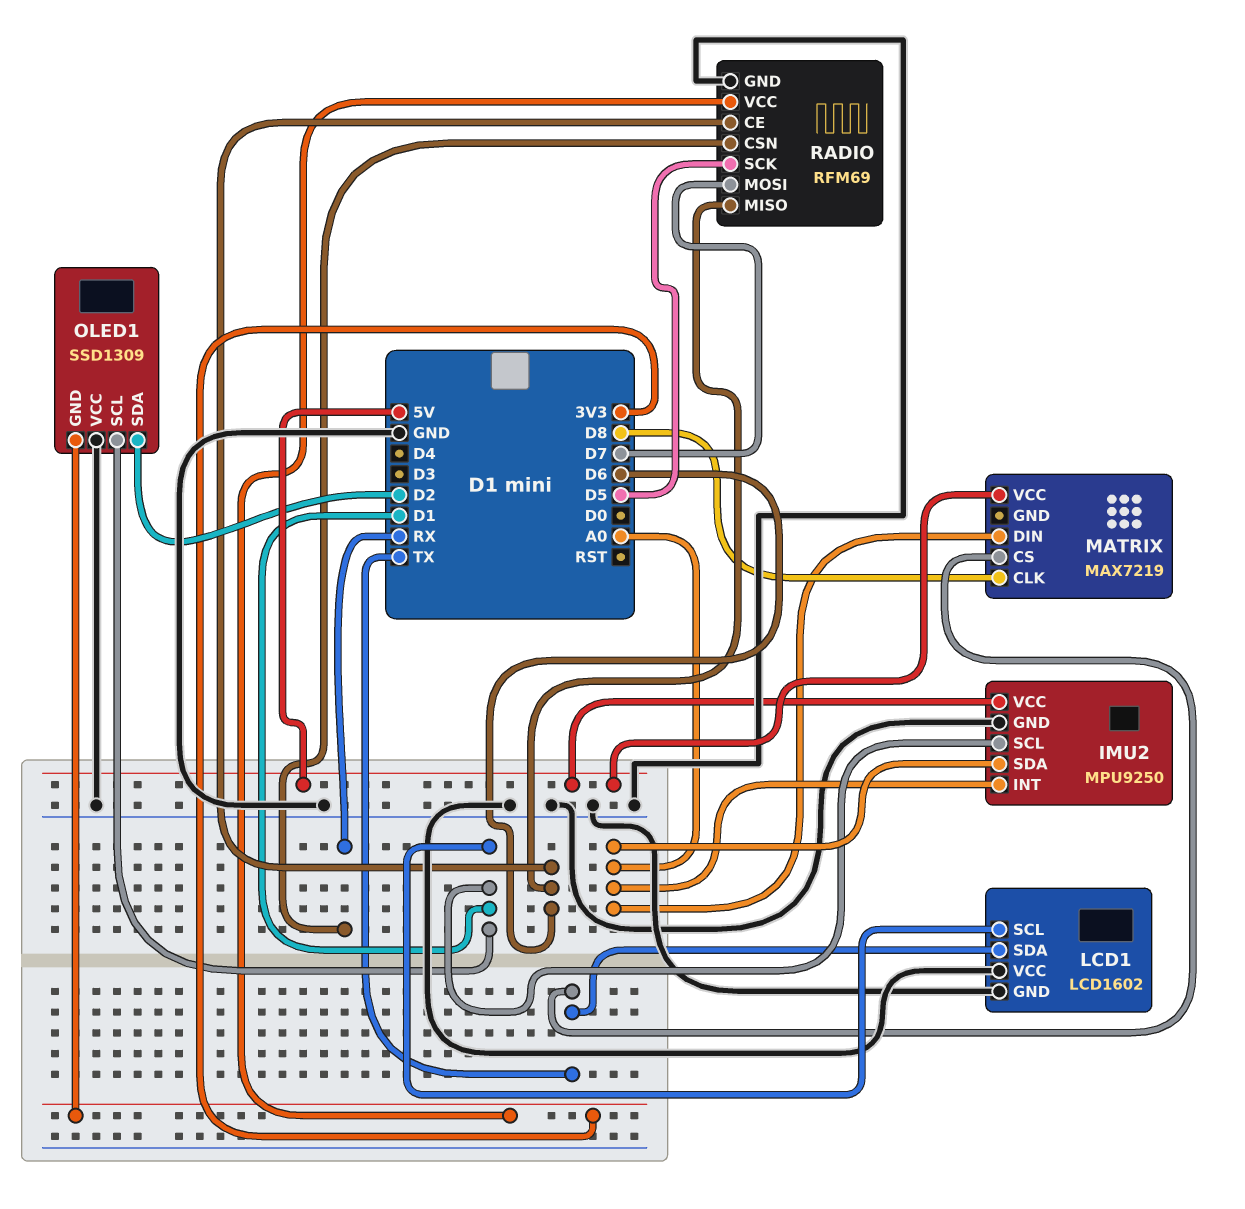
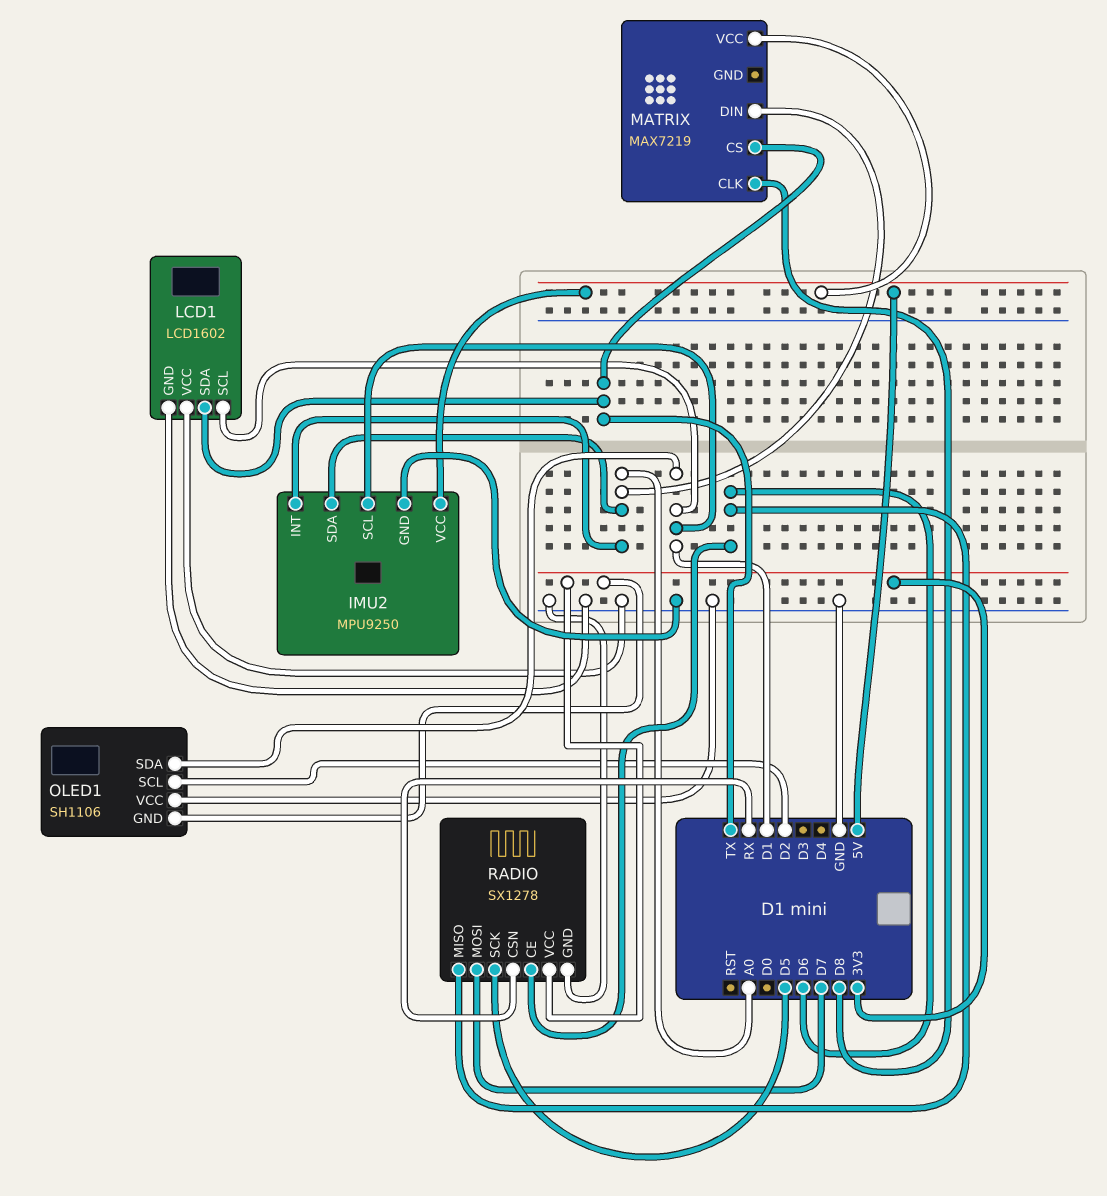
OLED1: SSD1309 -> SH1106
OLED1 pin SCL: D1 -> D2
OLED1 pin SDA: D2 -> D1
RADIO: RFM69 -> SX1278

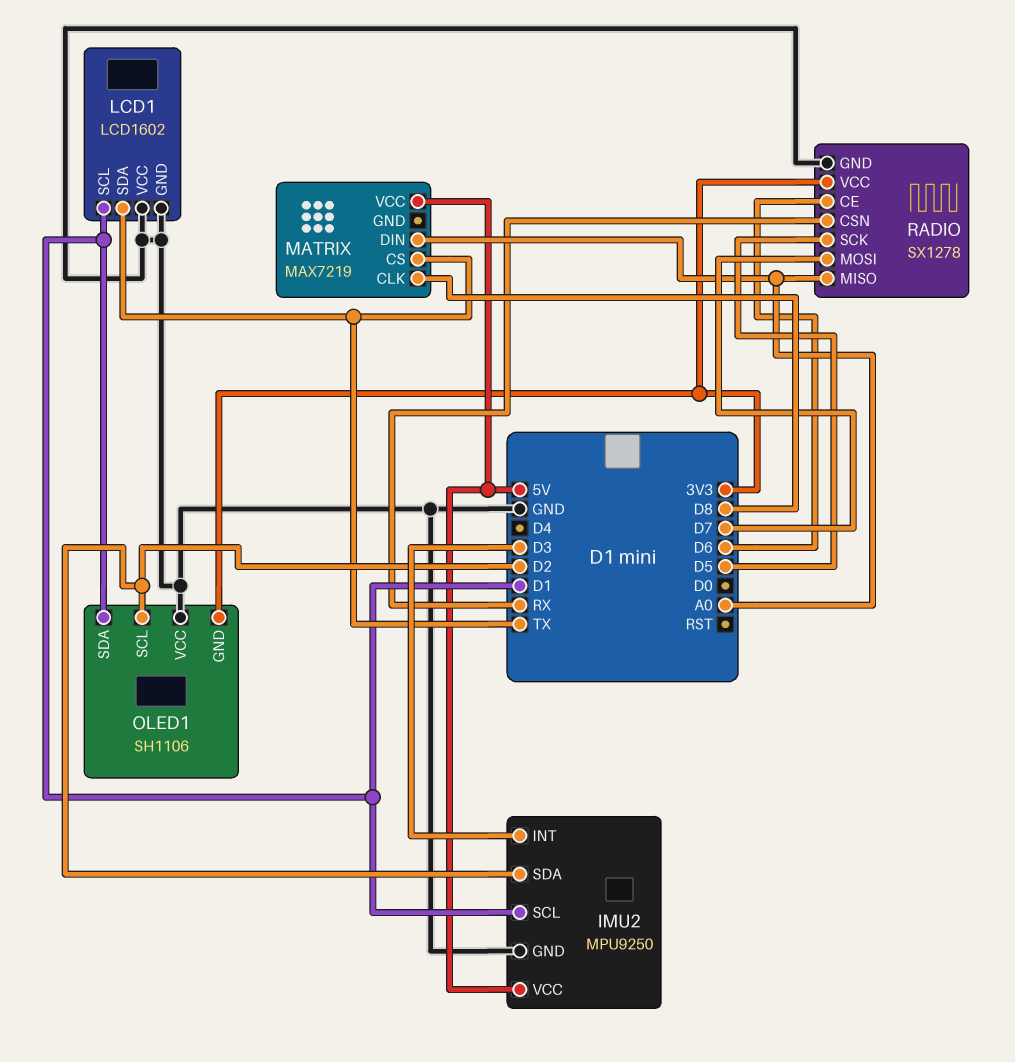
IMU2 pin INT: A0 -> D3
IMU2 pin SDA: A0 -> D2
RADIO pin MISO: D6 -> A0

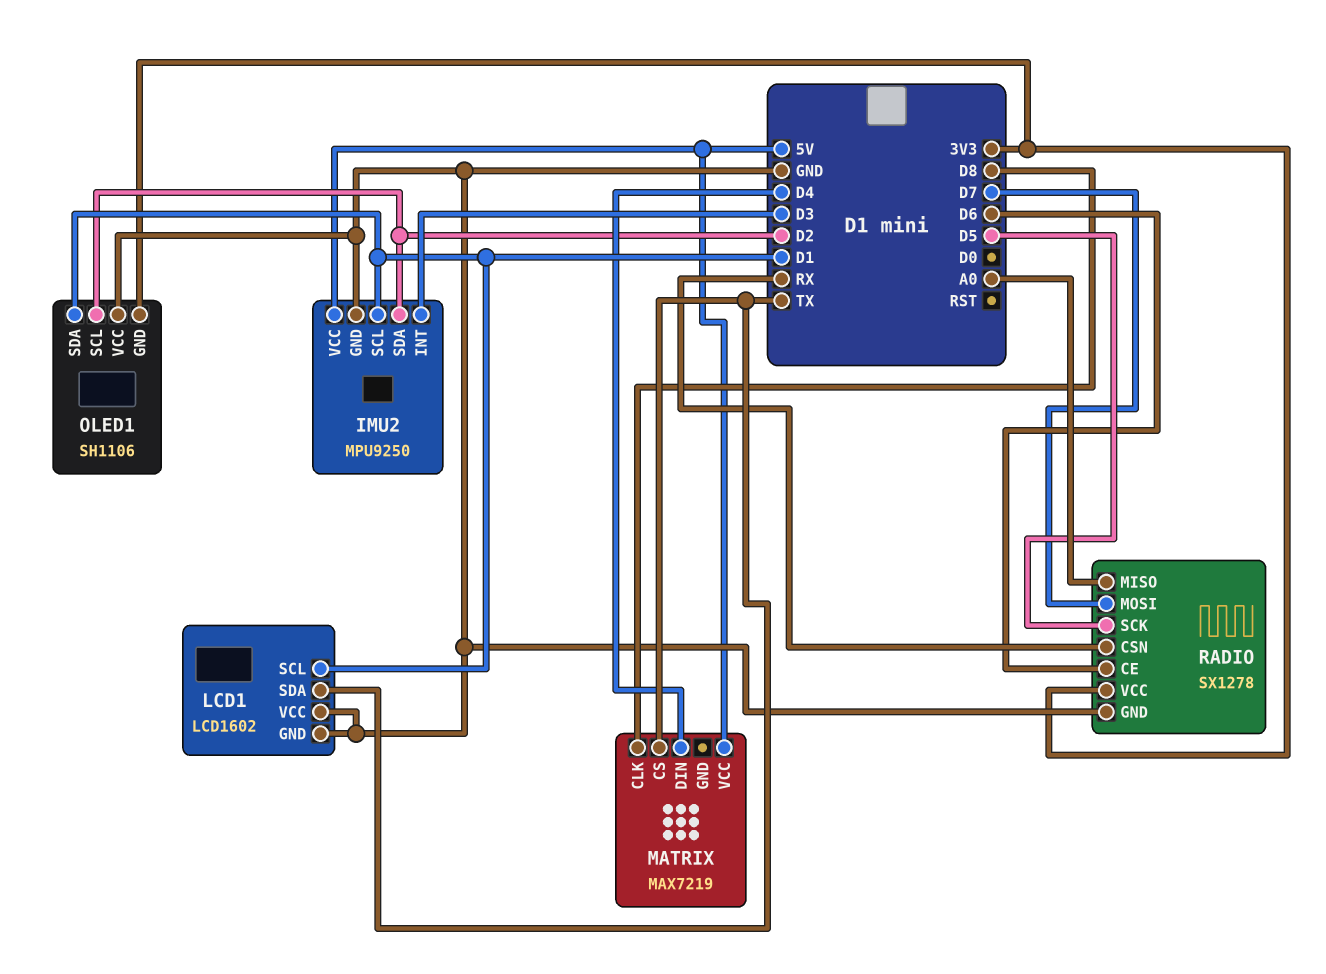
MATRIX pin DIN: A0 -> D4

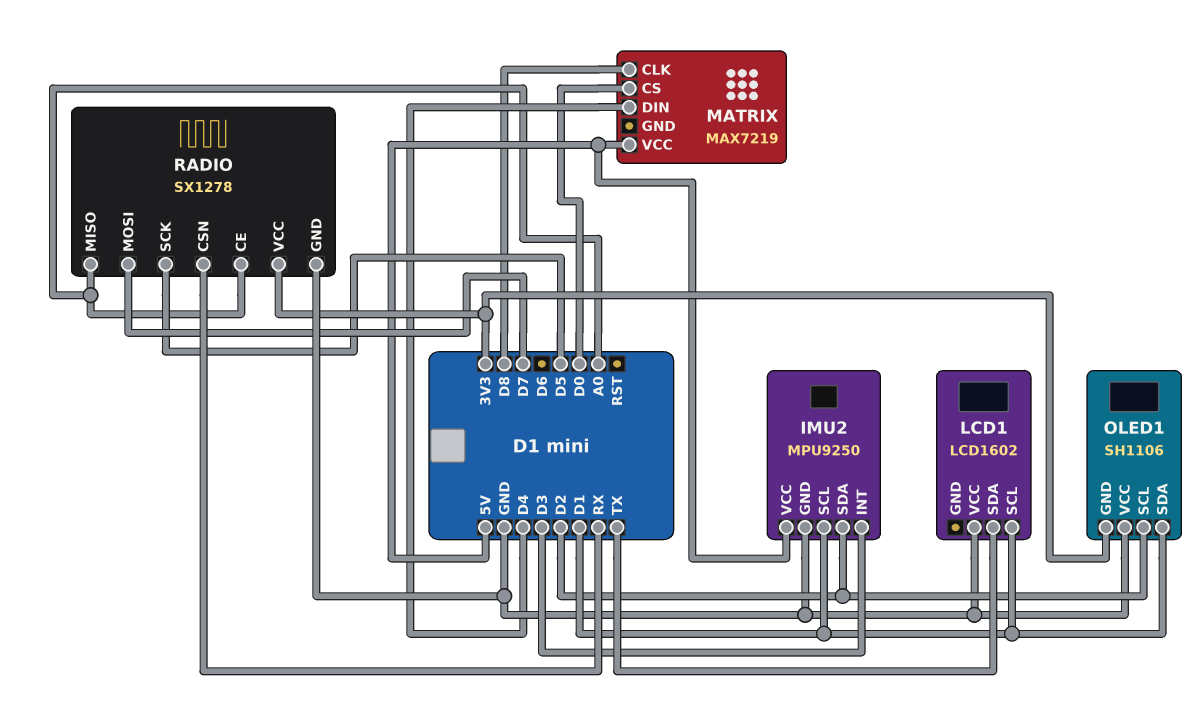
LCD1 pin GND: GND -> none
MATRIX pin CS: TX -> D0
RADIO pin CE: D6 -> A0

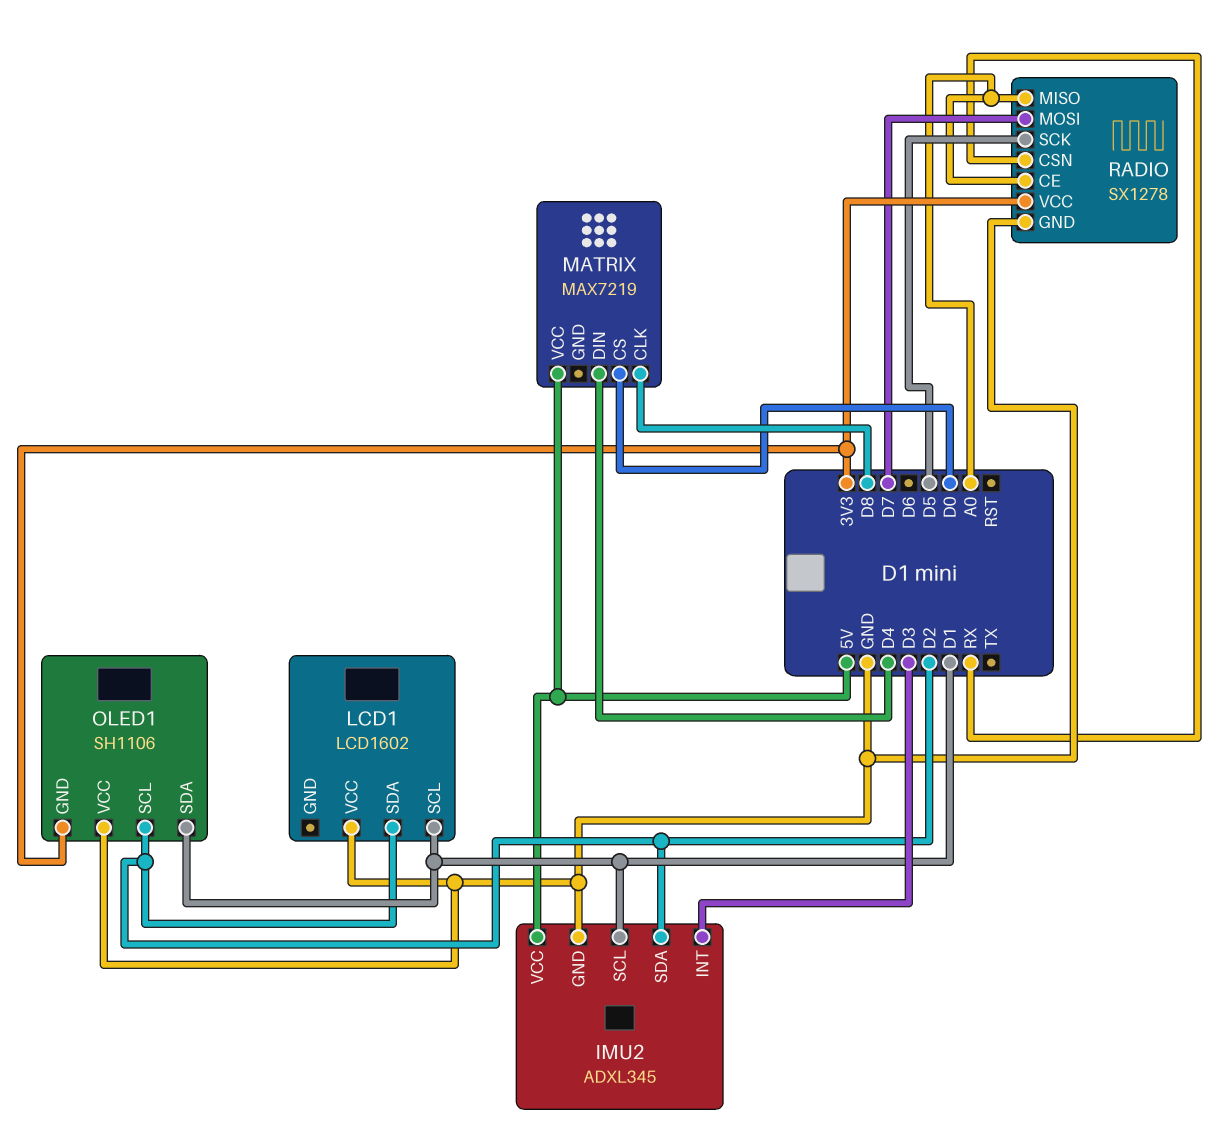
IMU2: MPU9250 -> ADXL345
LCD1 pin SDA: TX -> D2

